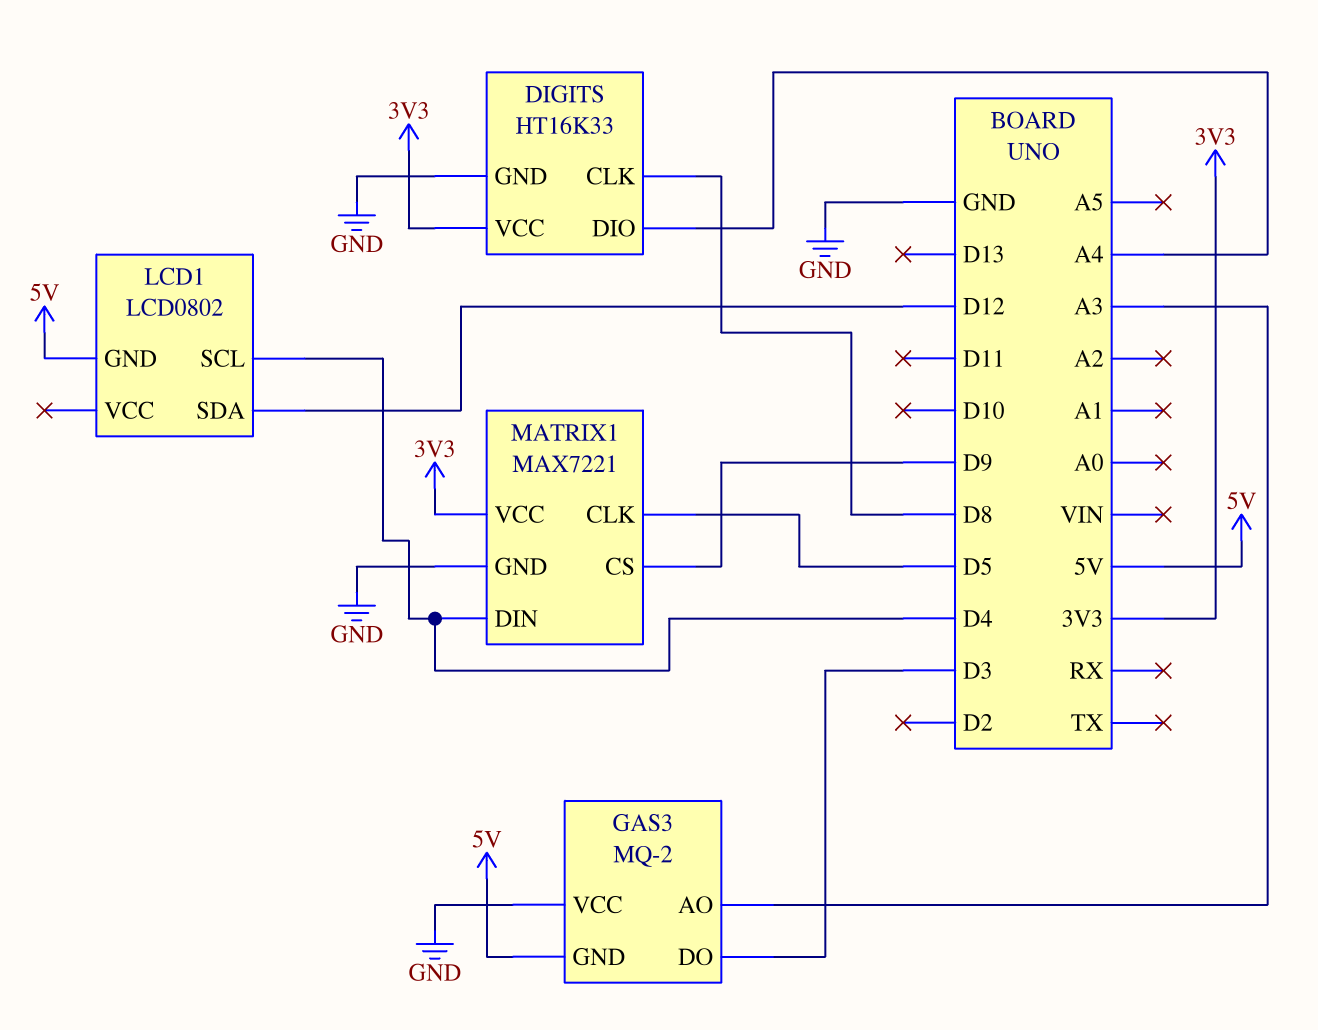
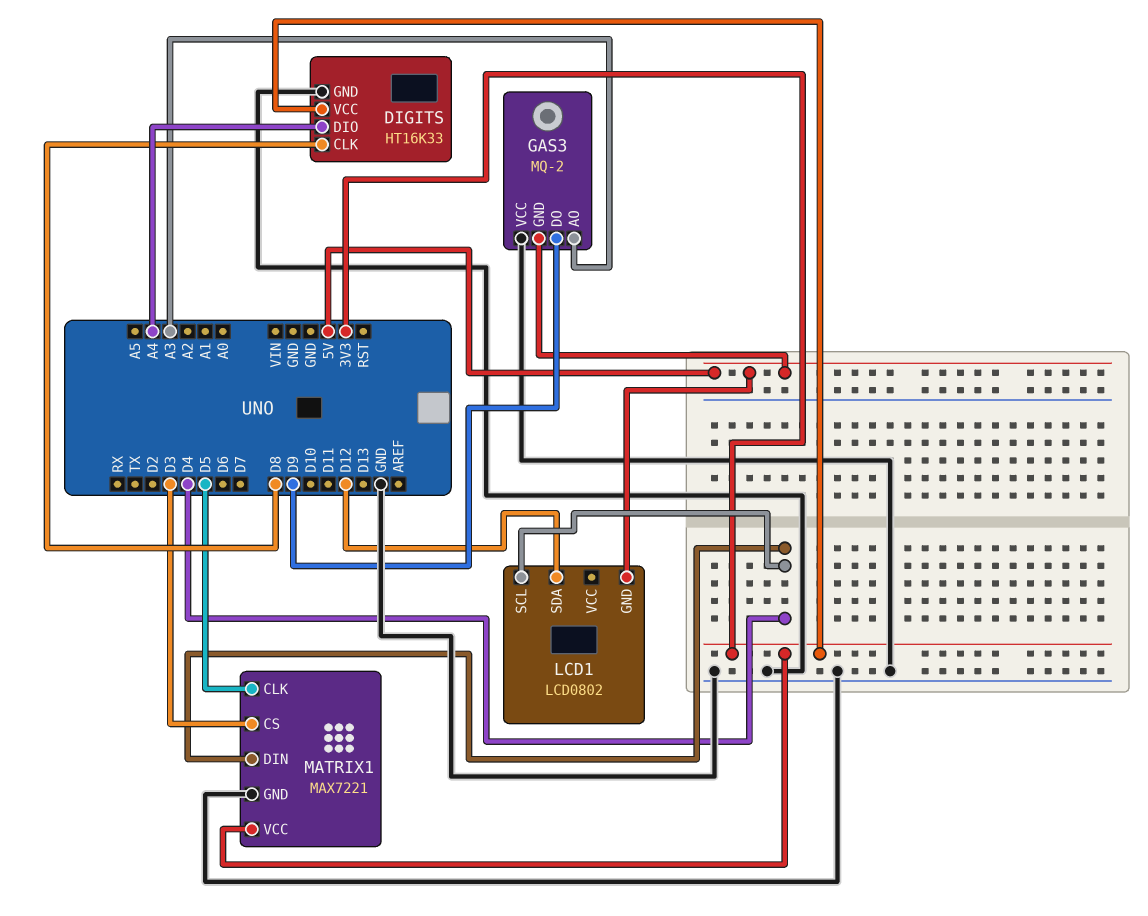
GAS3 pin DO: D3 -> D9
MATRIX1 pin CS: D9 -> D3

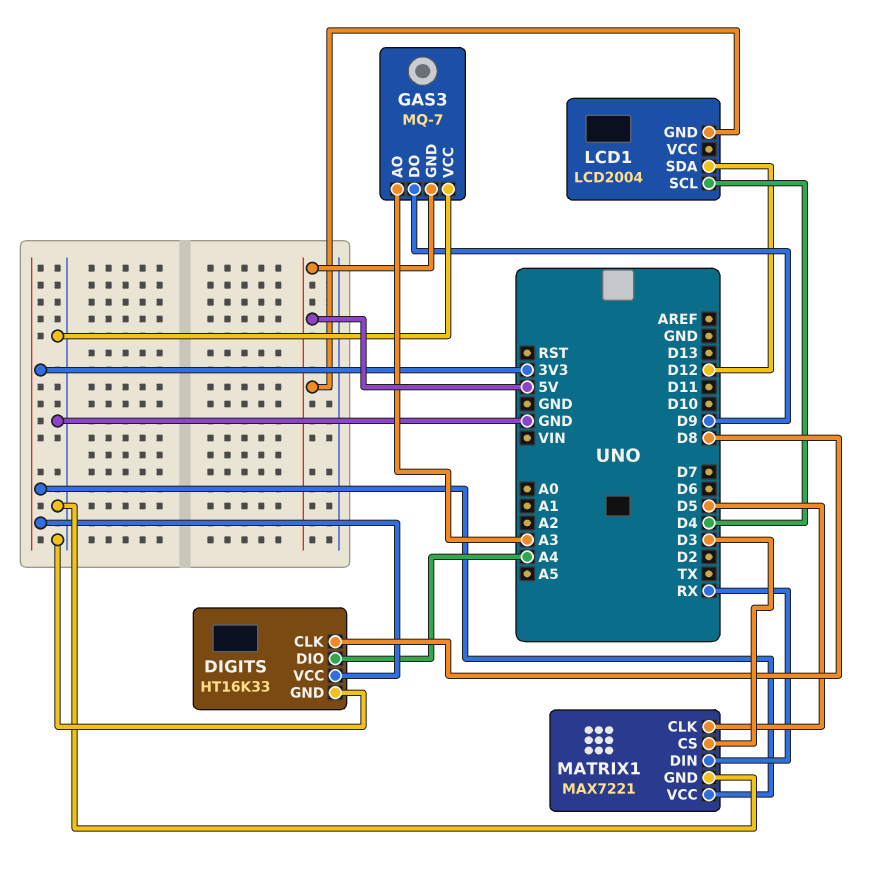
GAS3: MQ-2 -> MQ-7
LCD1: LCD0802 -> LCD2004
MATRIX1 pin DIN: D4 -> RX

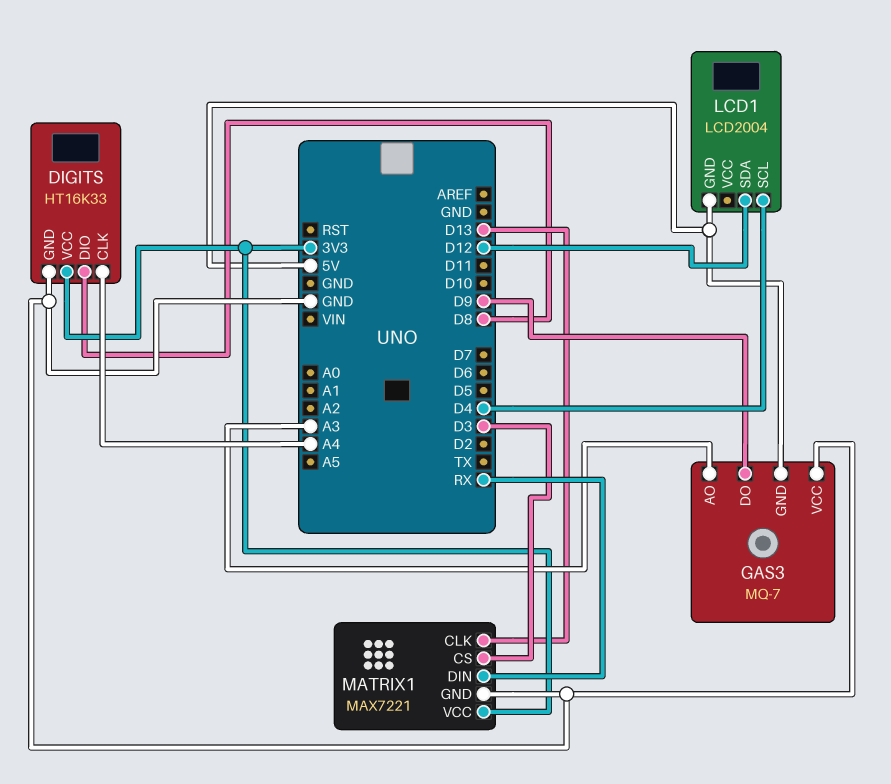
DIGITS pin CLK: D8 -> A4
DIGITS pin DIO: A4 -> D8
MATRIX1 pin CLK: D5 -> D13

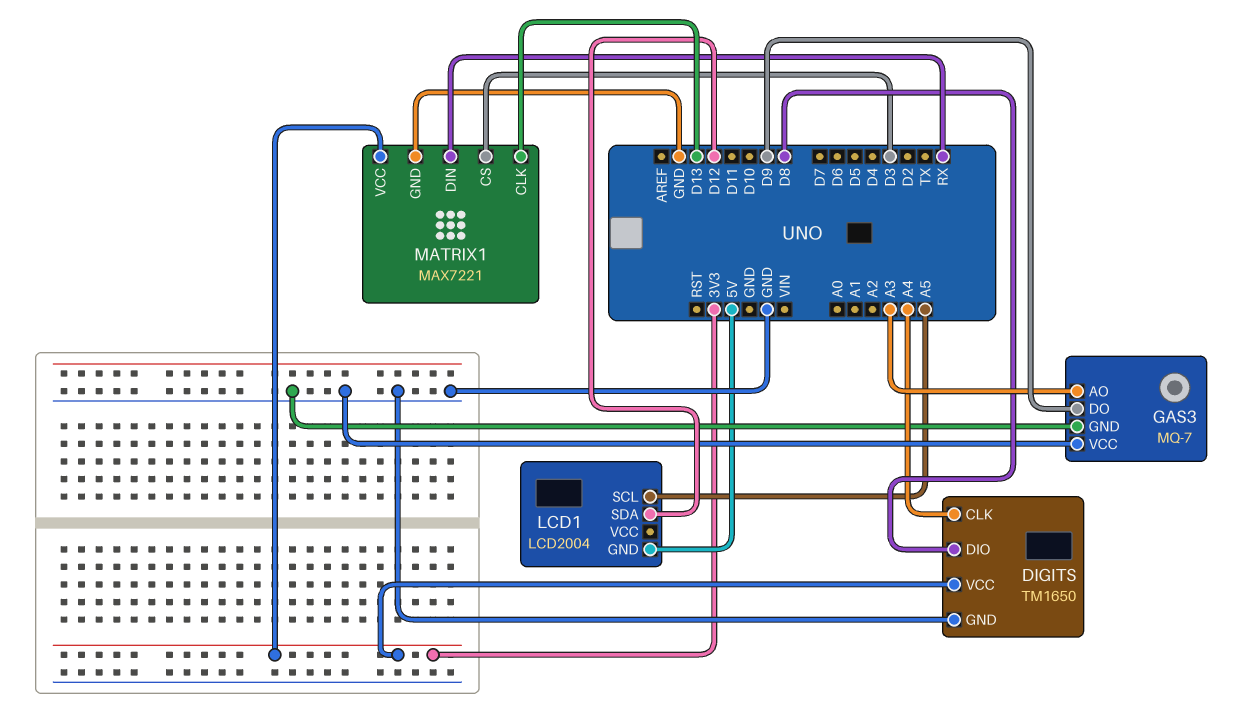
DIGITS: HT16K33 -> TM1650
GAS3 pin GND: 5V -> GND
LCD1 pin SCL: D4 -> A5

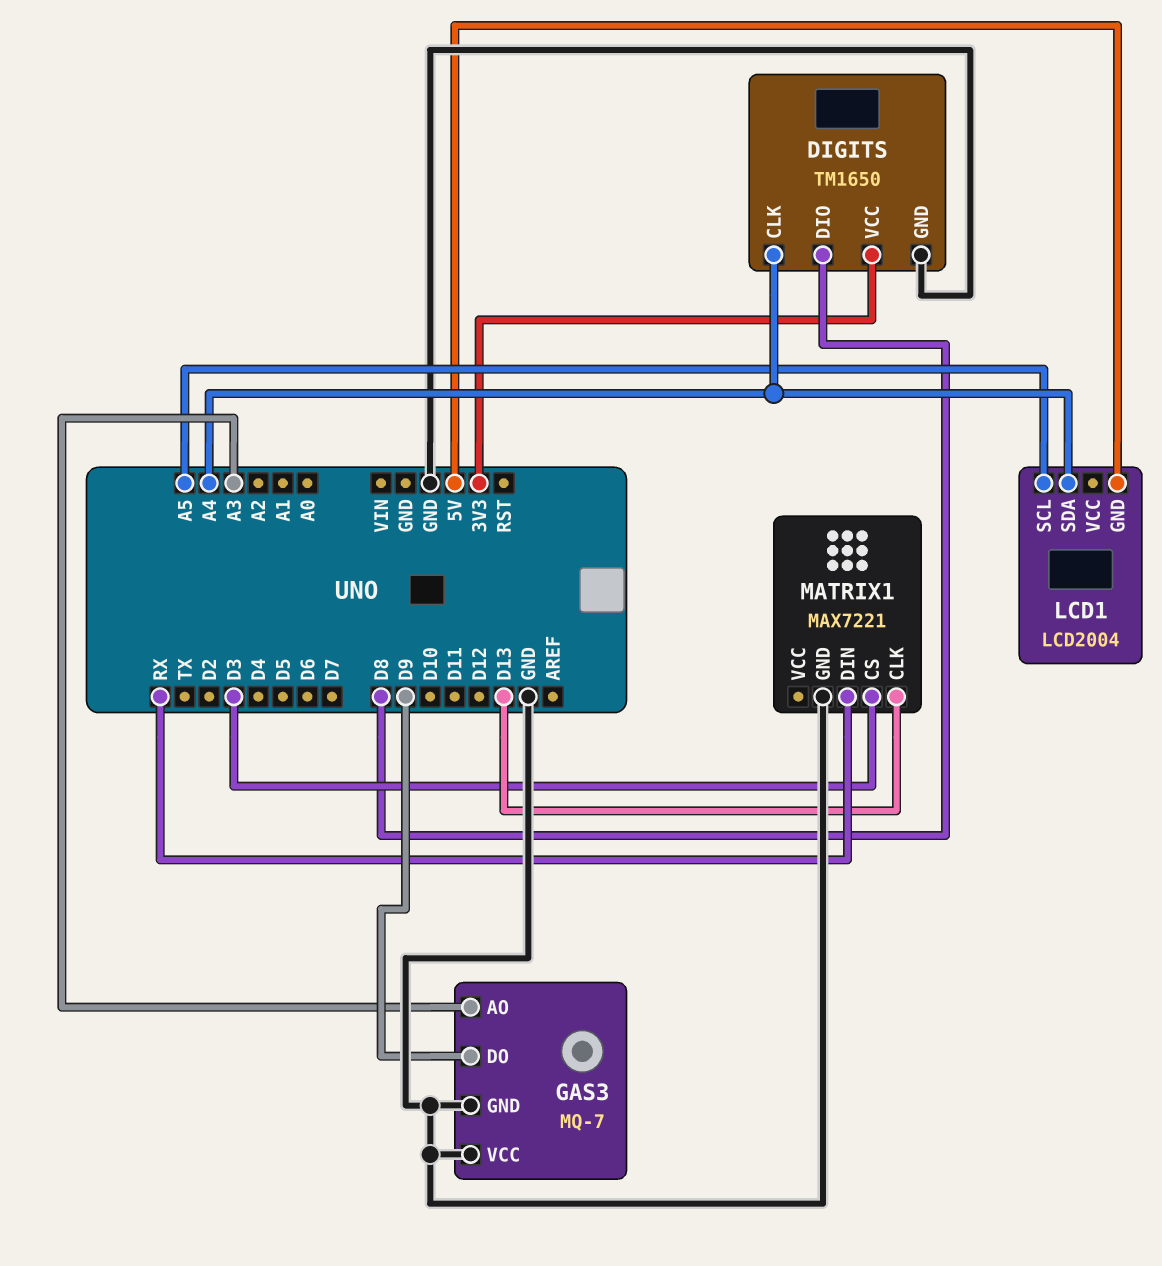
LCD1 pin SDA: D12 -> A4
MATRIX1 pin VCC: 3V3 -> none

